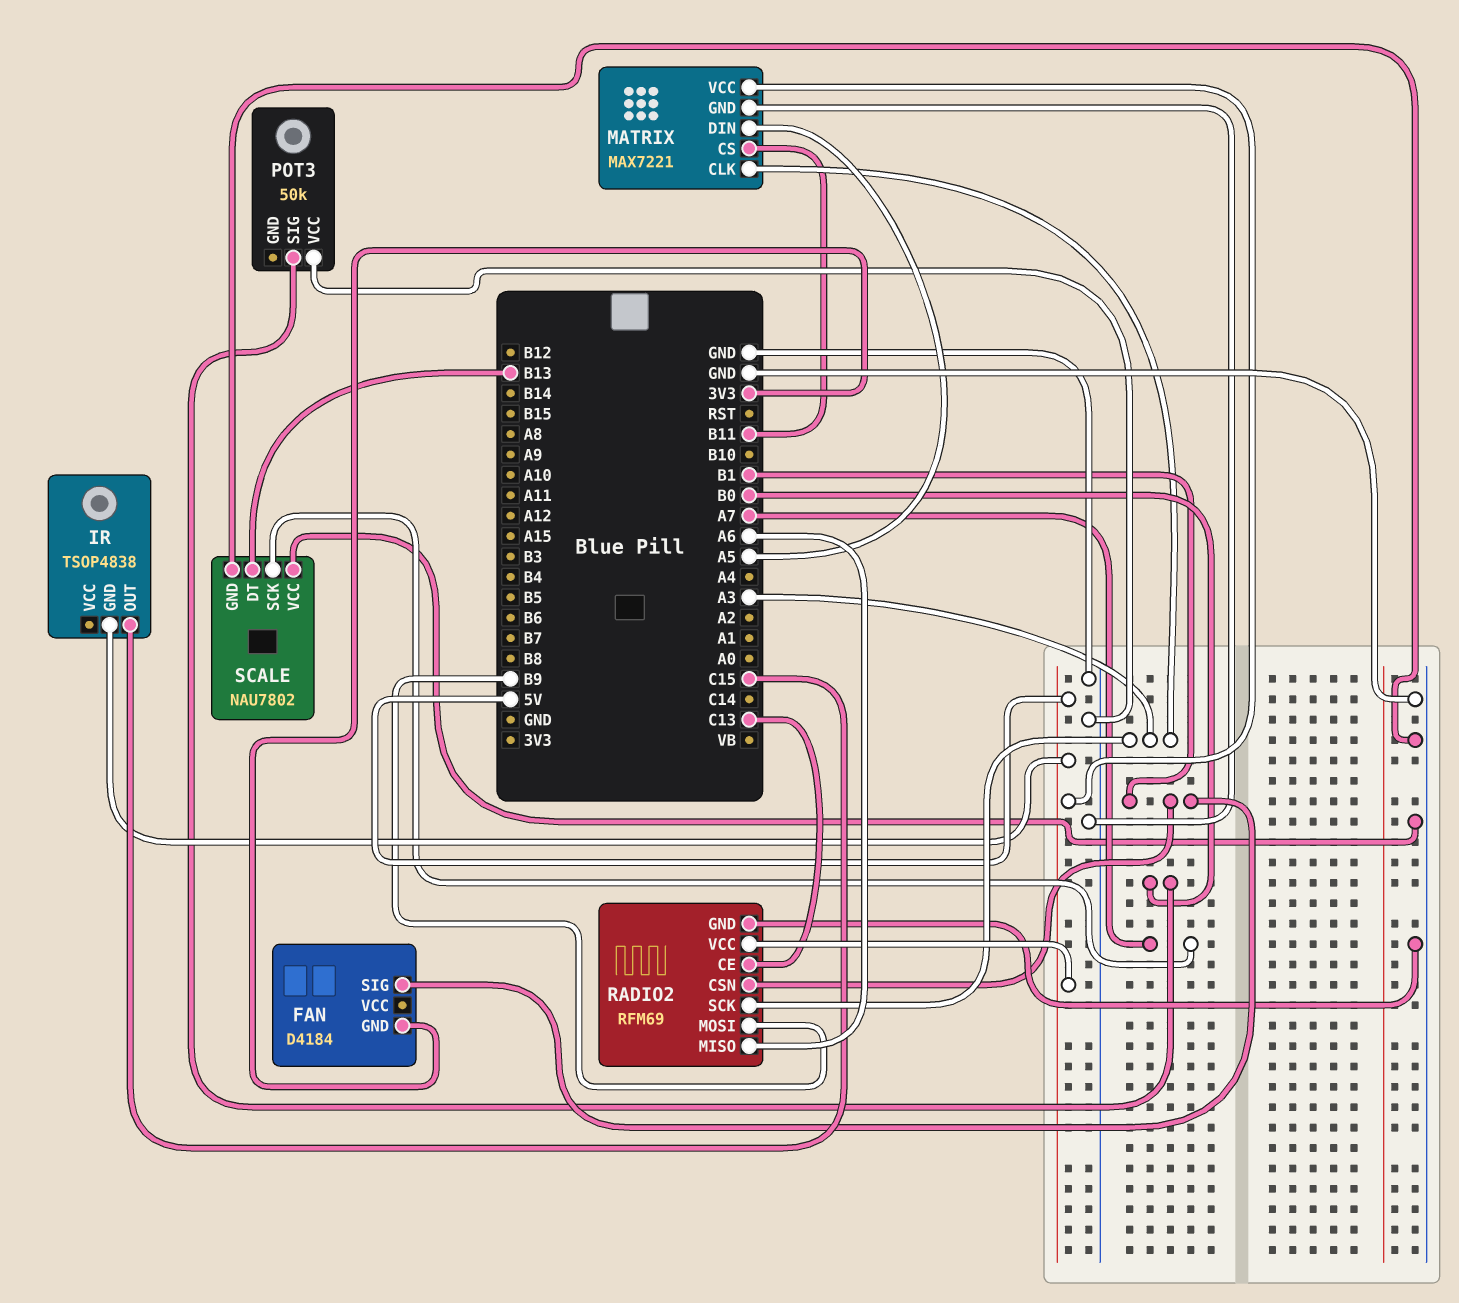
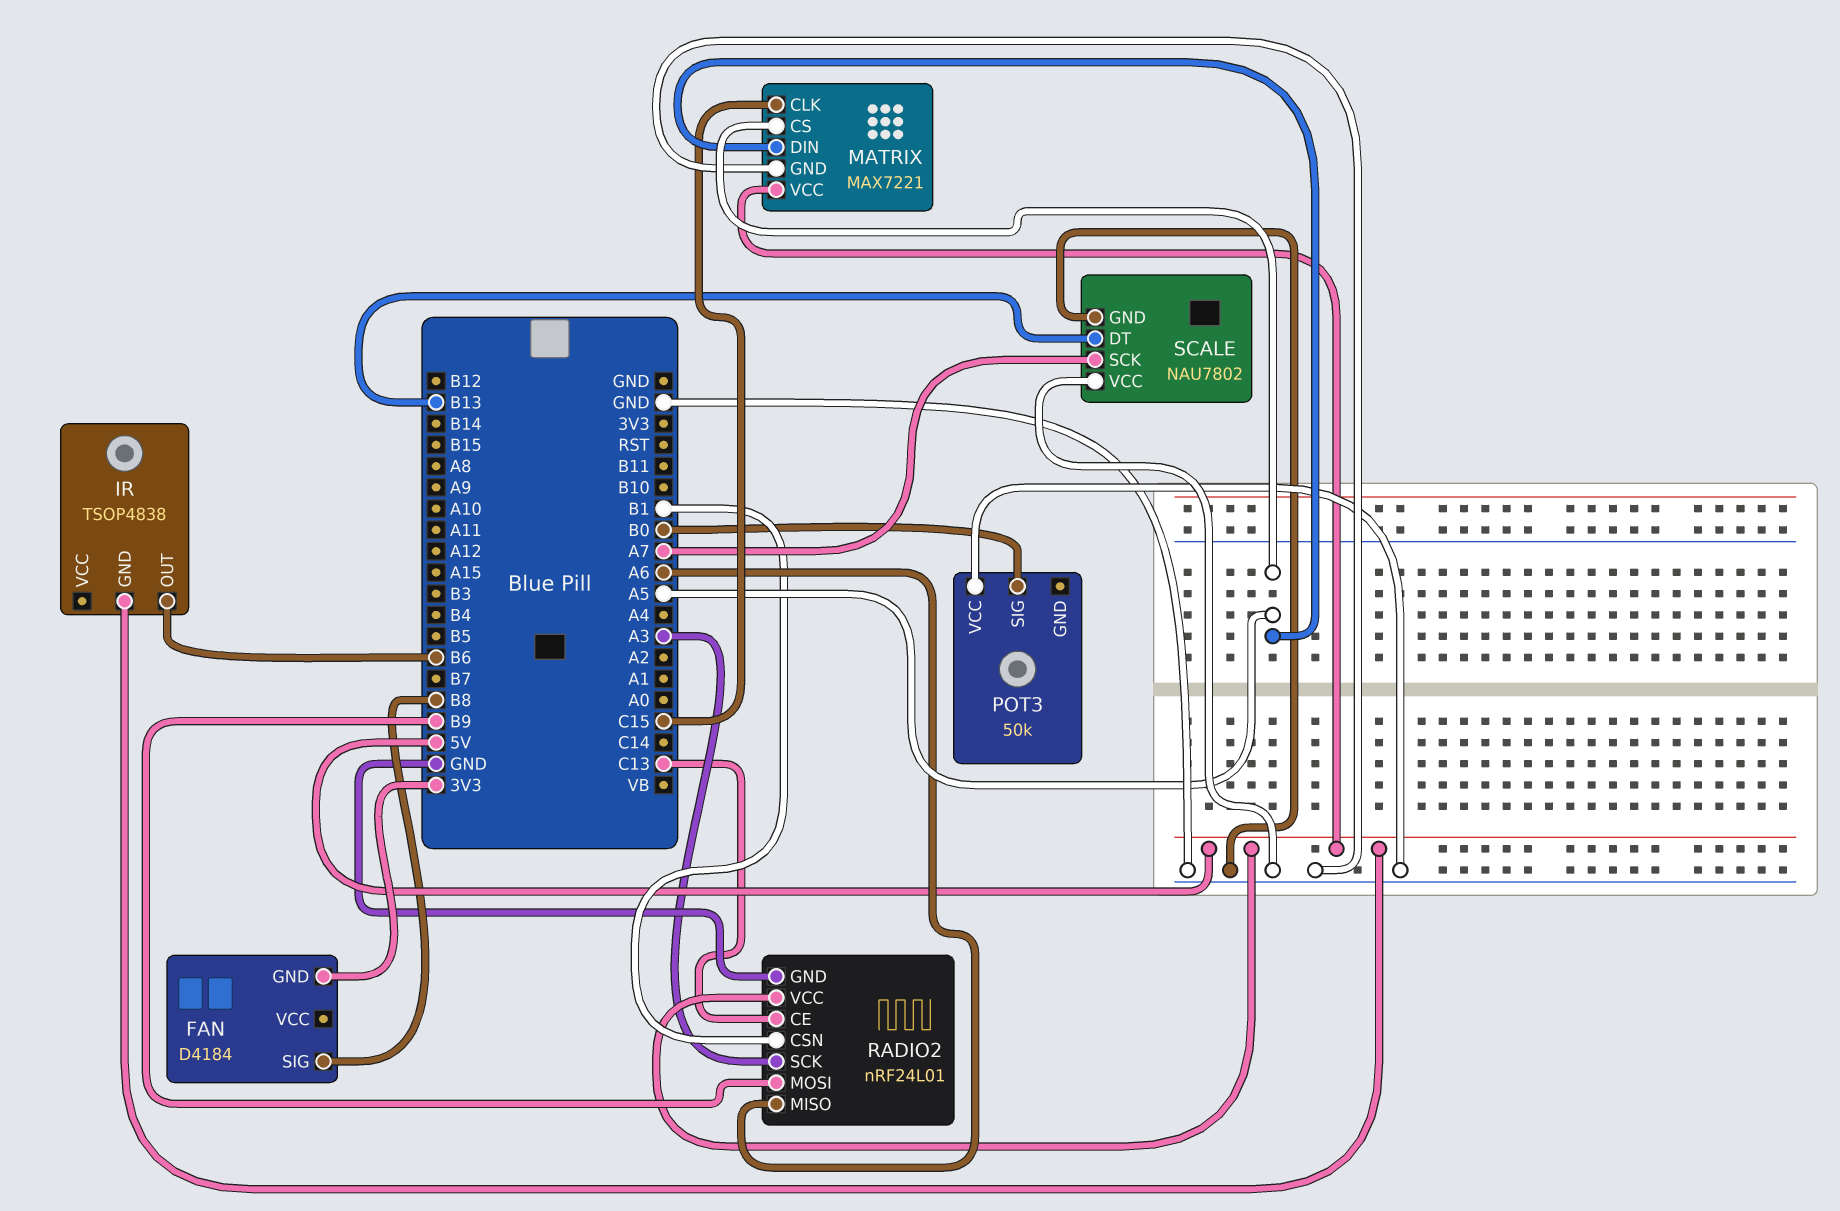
FAN pin SIG: B1 -> B8
IR pin OUT: C15 -> B6
MATRIX pin CLK: A3 -> C15
MATRIX pin CS: B11 -> A5
RADIO2: RFM69 -> nRF24L01

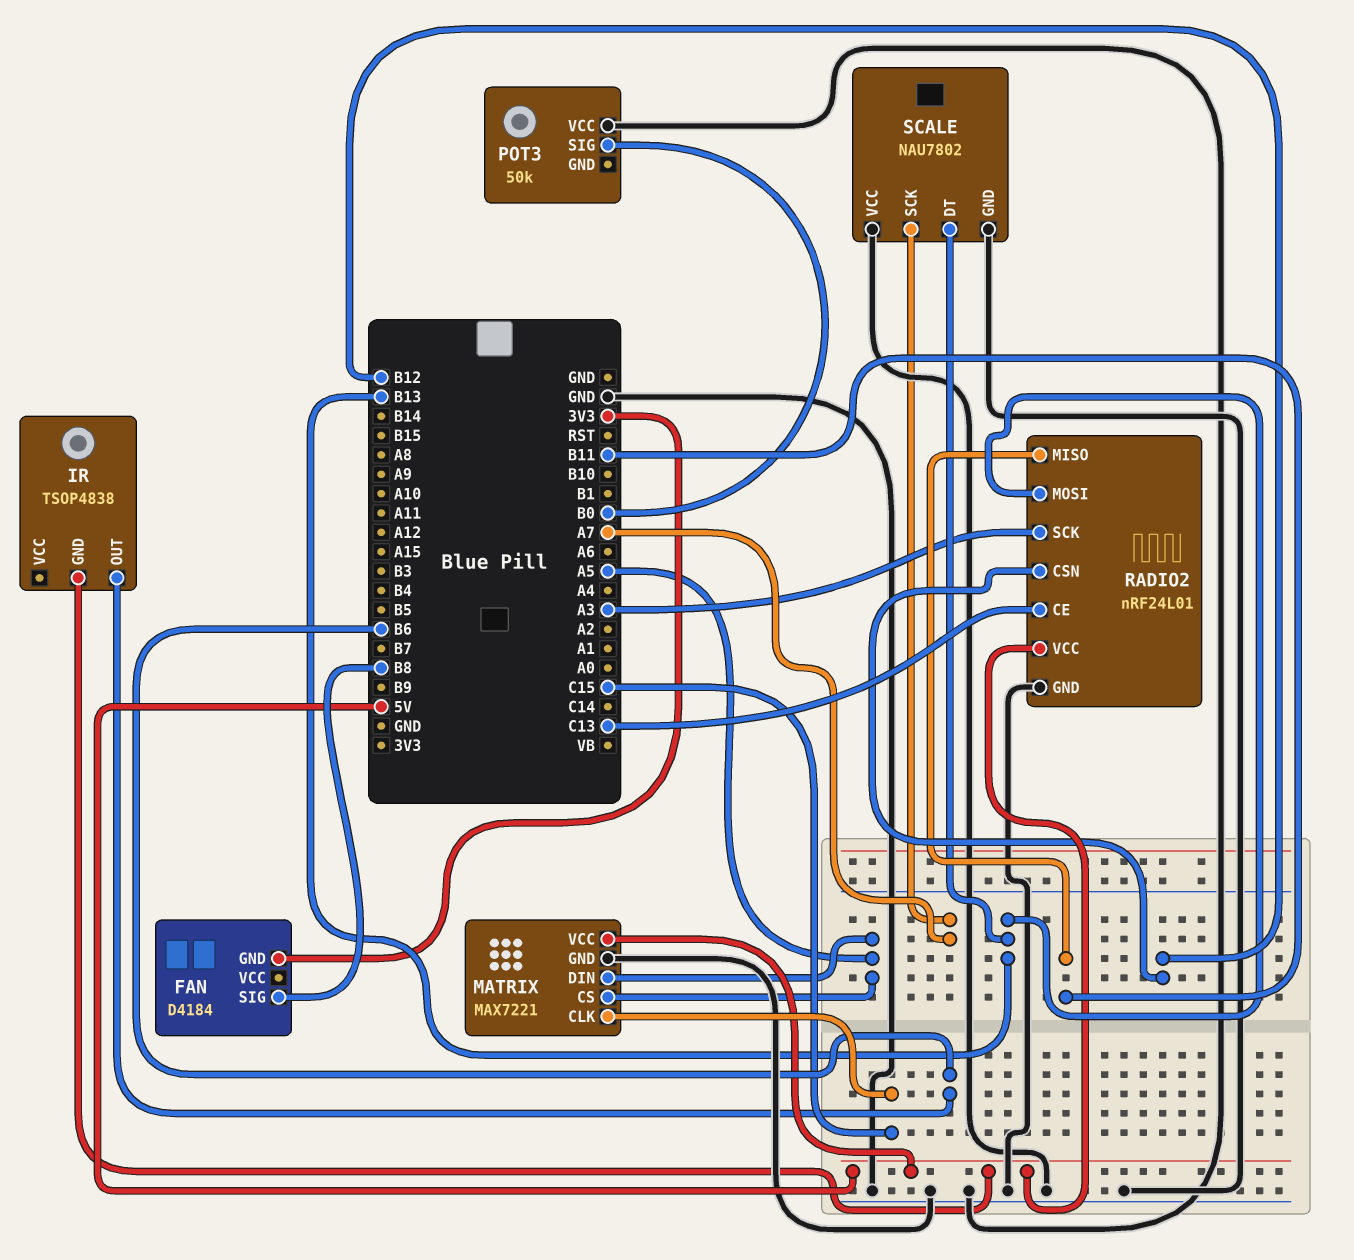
RADIO2 pin CSN: B1 -> B12
RADIO2 pin MISO: A6 -> B11
RADIO2 pin MOSI: B9 -> B13

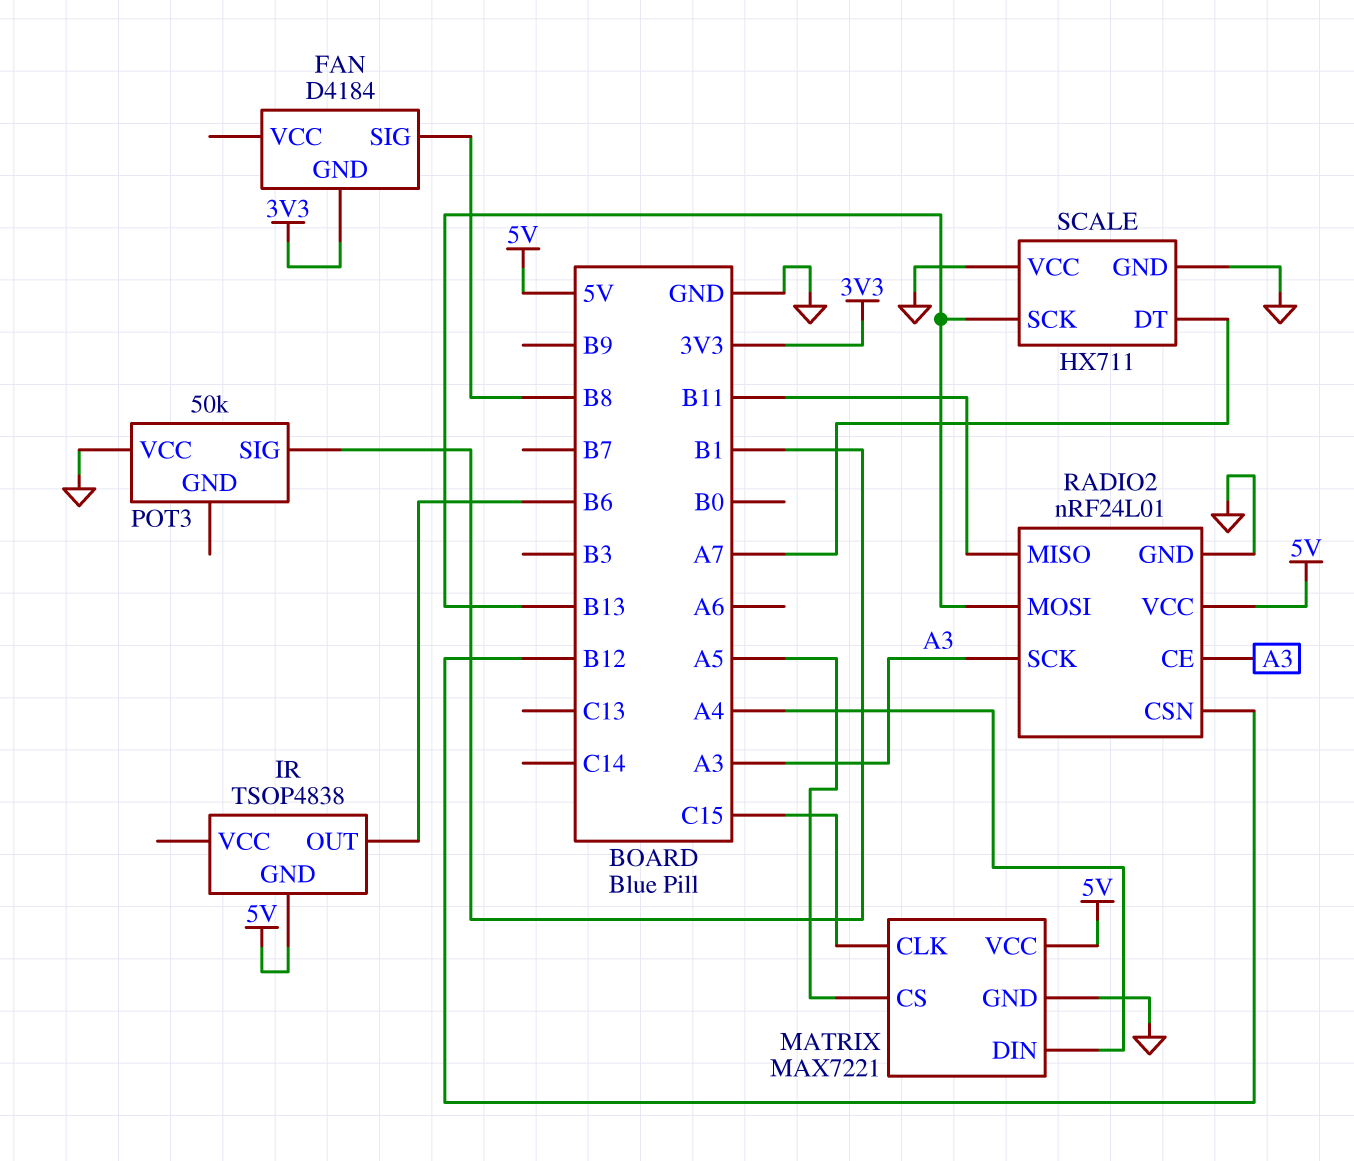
MATRIX pin DIN: A5 -> A4
POT3 pin SIG: B0 -> B1
RADIO2 pin CE: C13 -> A3
SCALE: NAU7802 -> HX711
SCALE pin DT: B13 -> A7
SCALE pin SCK: A7 -> B13

